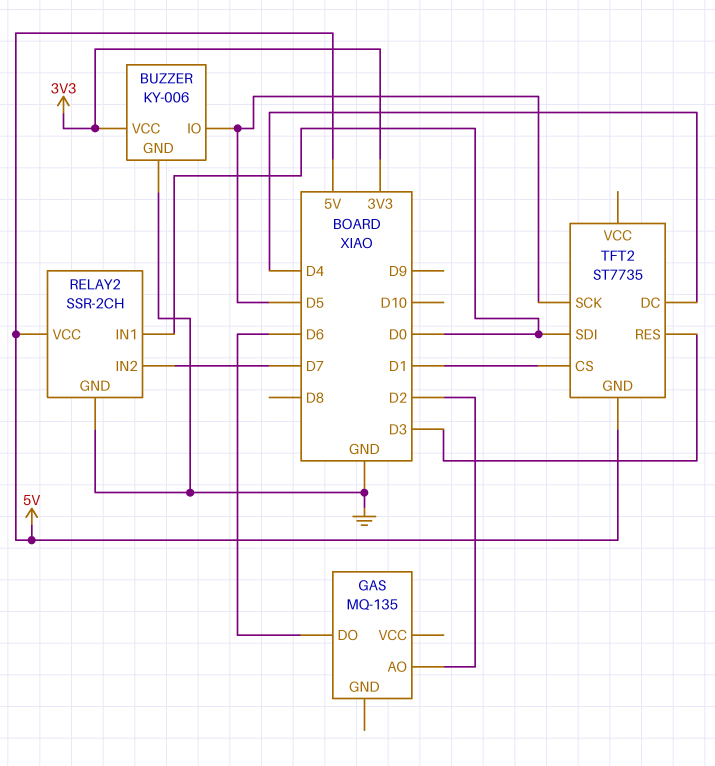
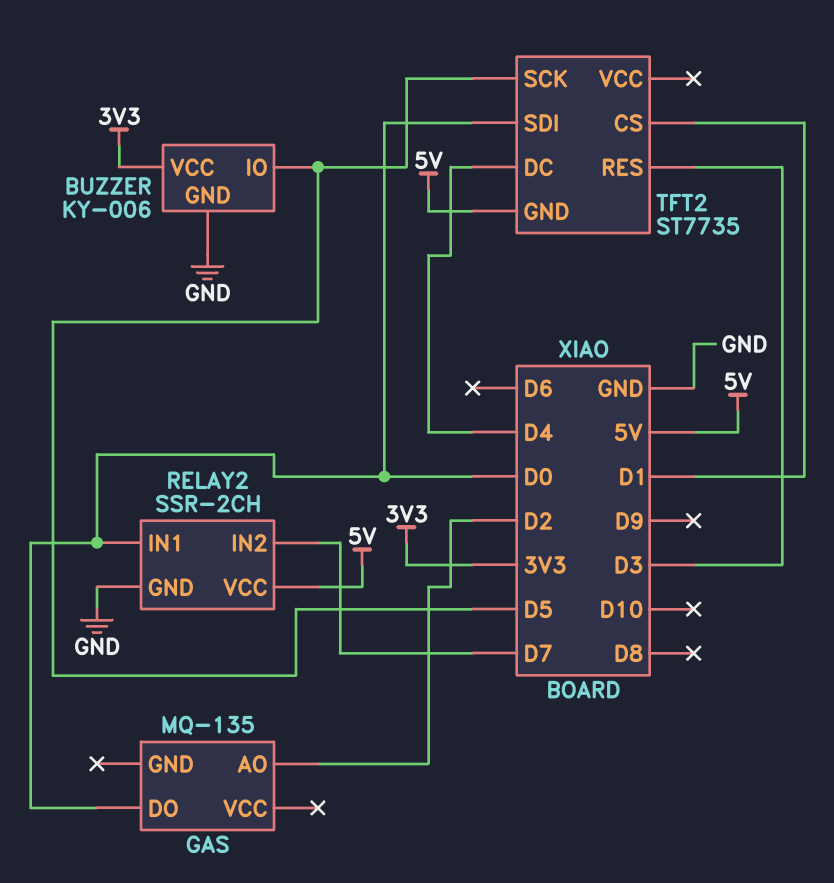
GAS pin DO: D6 -> D0

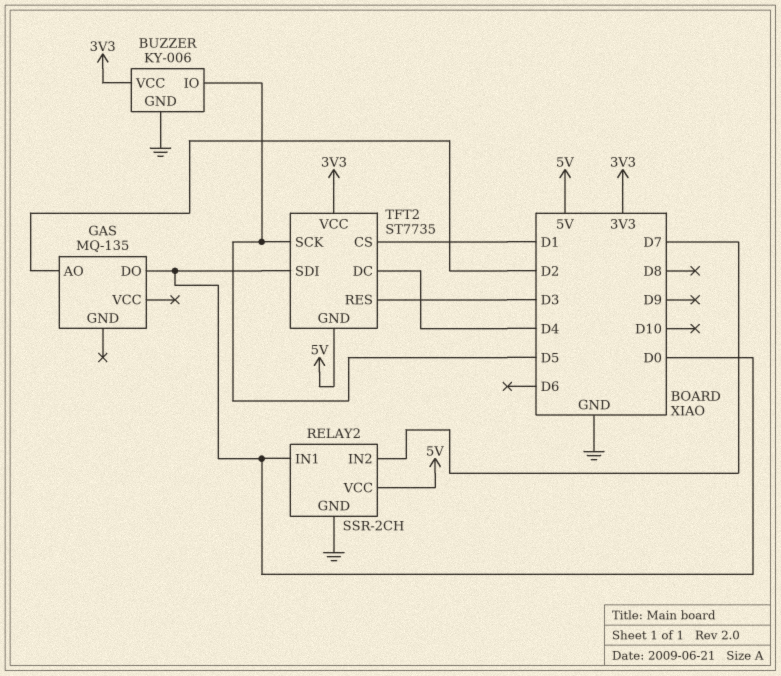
TFT2 pin VCC: none -> 3V3

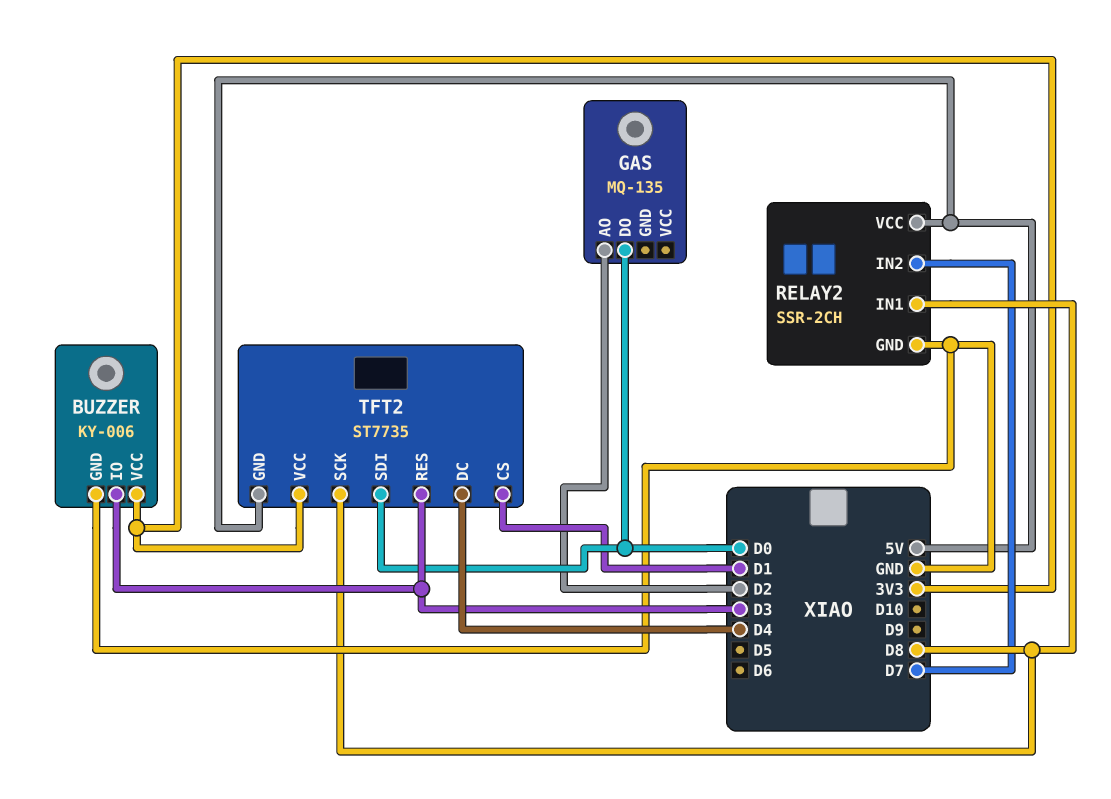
BUZZER pin IO: D5 -> D3
RELAY2 pin IN1: D0 -> D8
TFT2 pin SCK: D5 -> D8

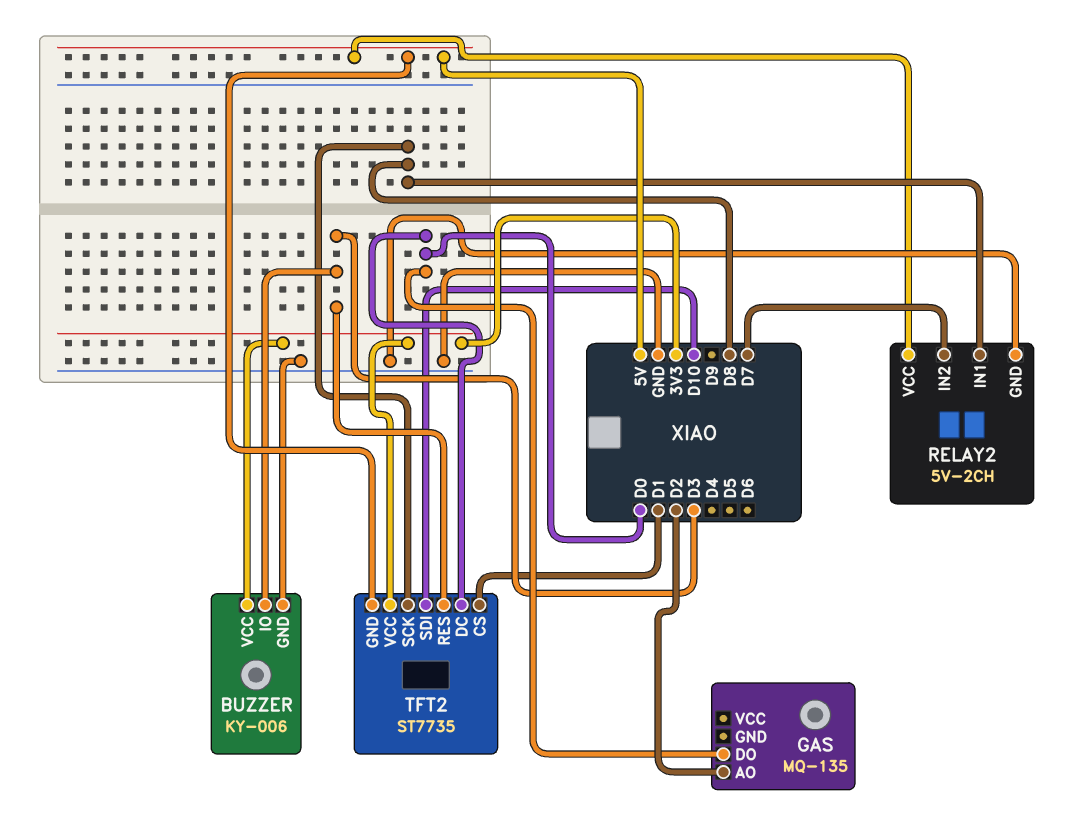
RELAY2: SSR-2CH -> 5V-2CH
TFT2 pin DC: D4 -> D0
TFT2 pin SDI: D0 -> D10

